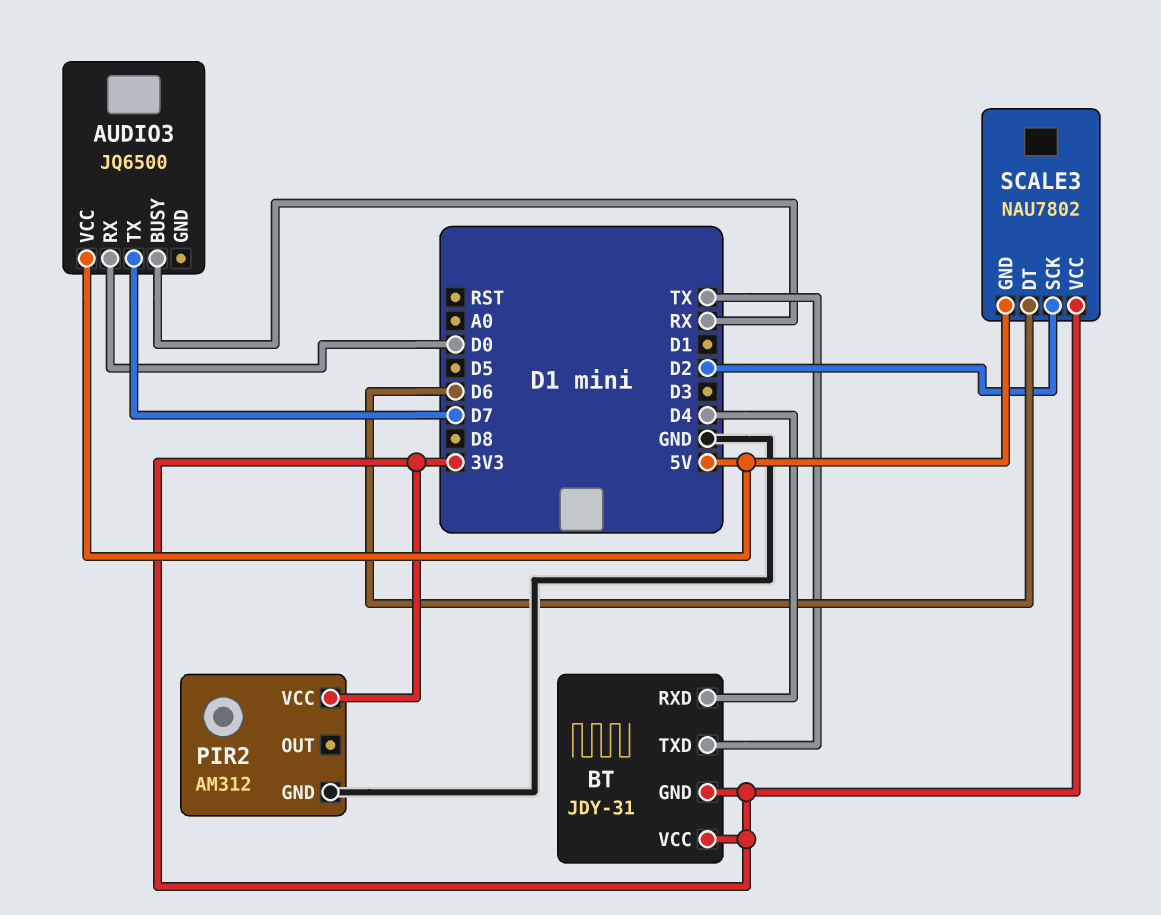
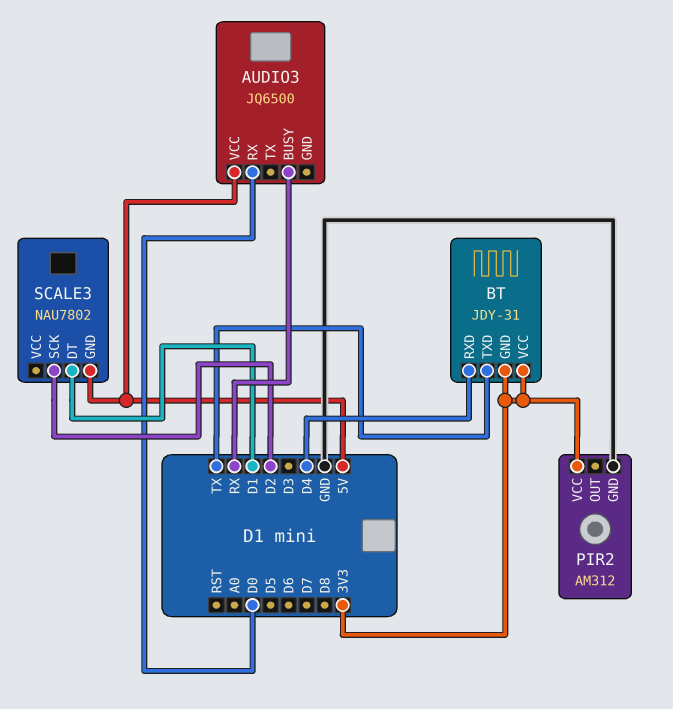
AUDIO3 pin TX: D7 -> none
SCALE3 pin DT: D6 -> D1
SCALE3 pin VCC: 3V3 -> none

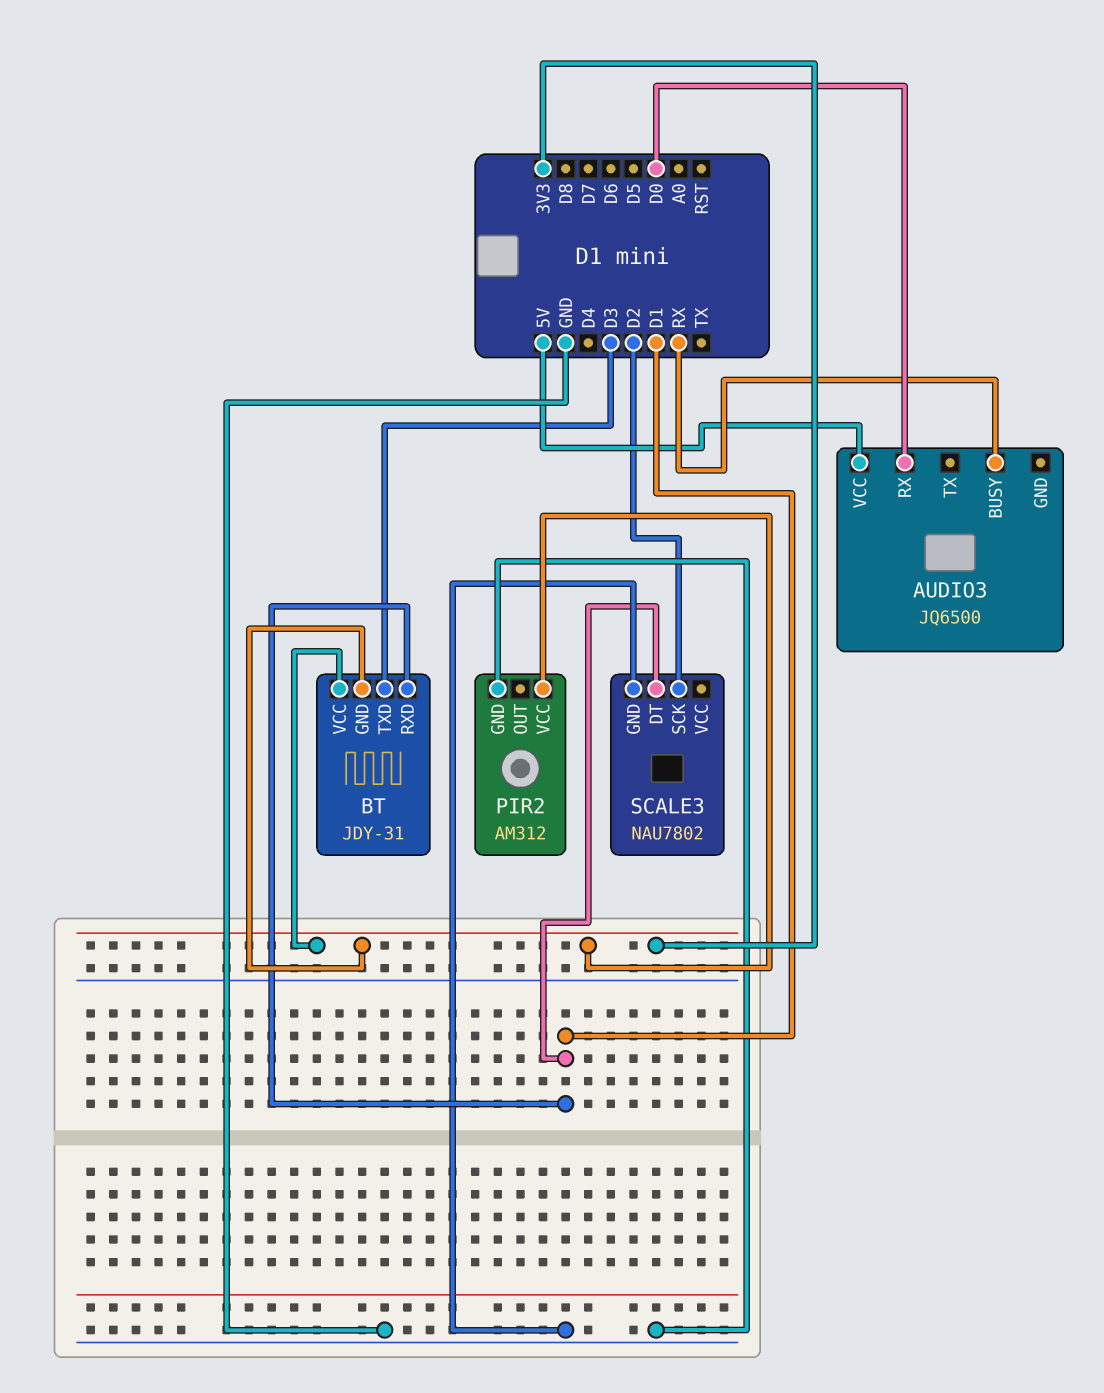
BT pin RXD: D4 -> D1
BT pin TXD: TX -> D3
SCALE3 pin GND: 5V -> GND

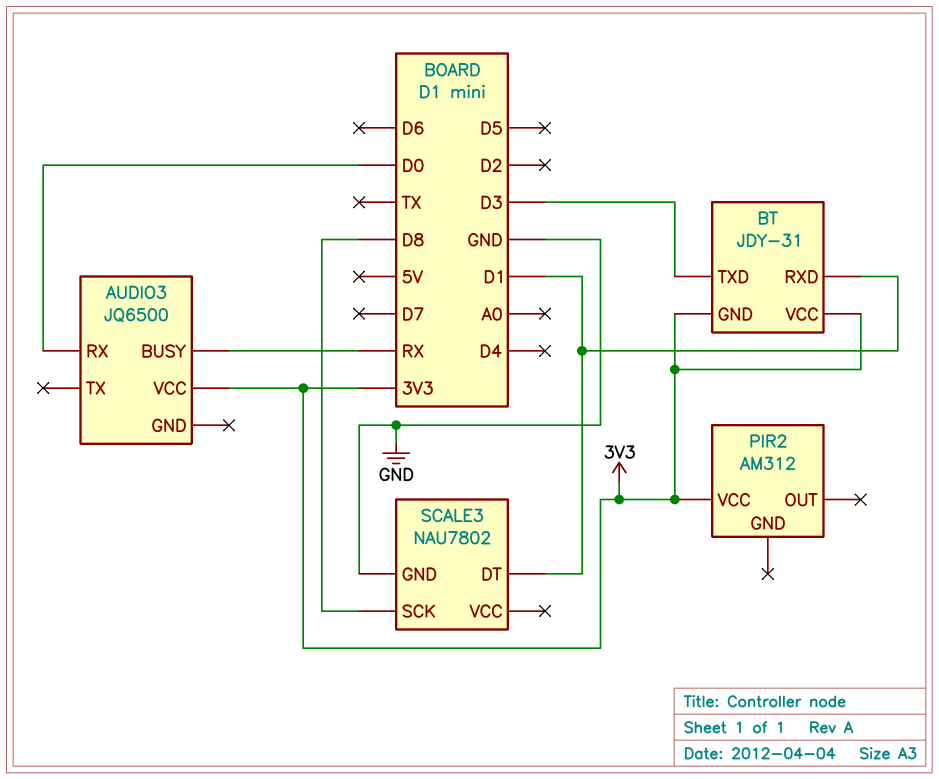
AUDIO3 pin VCC: 5V -> 3V3
PIR2 pin GND: GND -> none
SCALE3 pin SCK: D2 -> D8

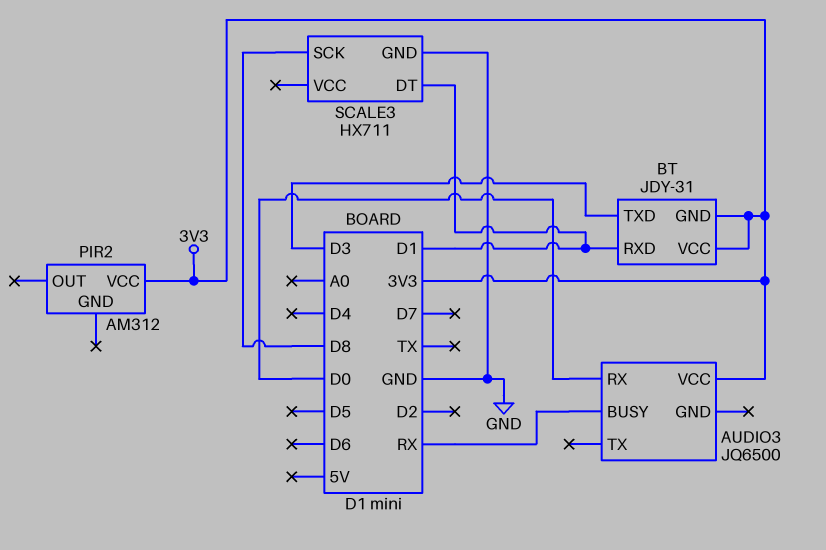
SCALE3: NAU7802 -> HX711

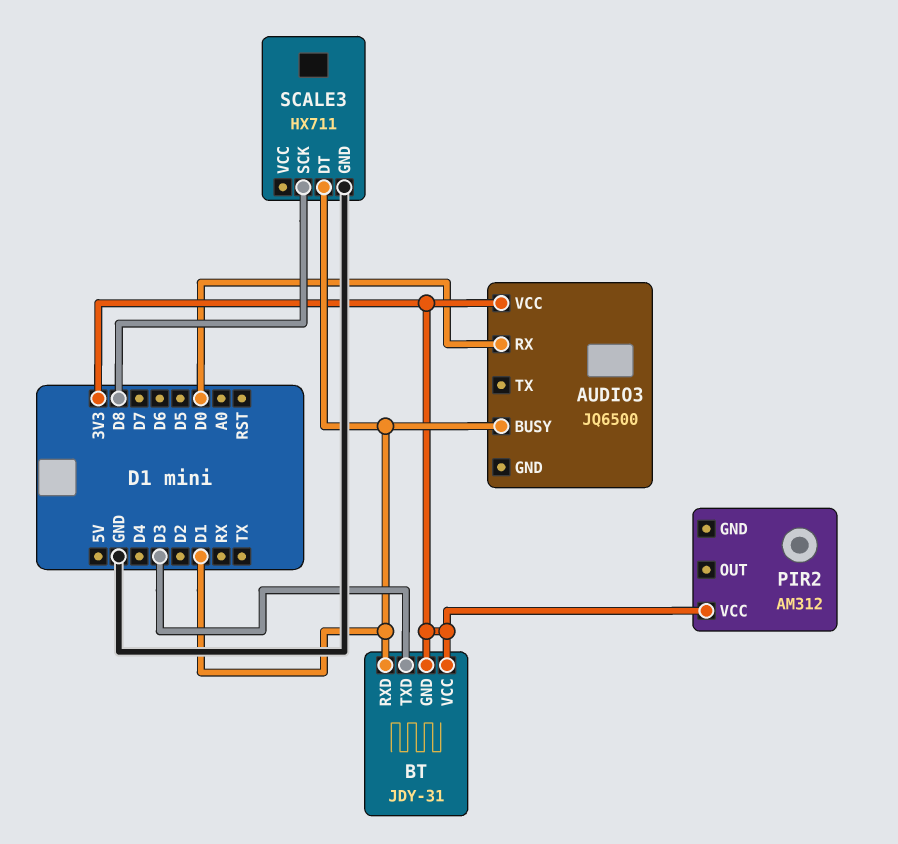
AUDIO3 pin BUSY: RX -> D1

